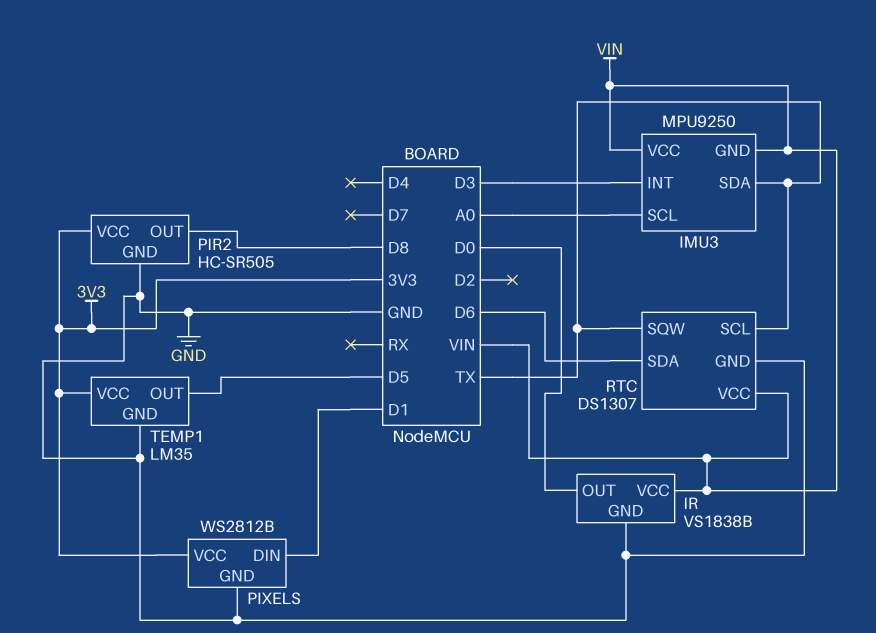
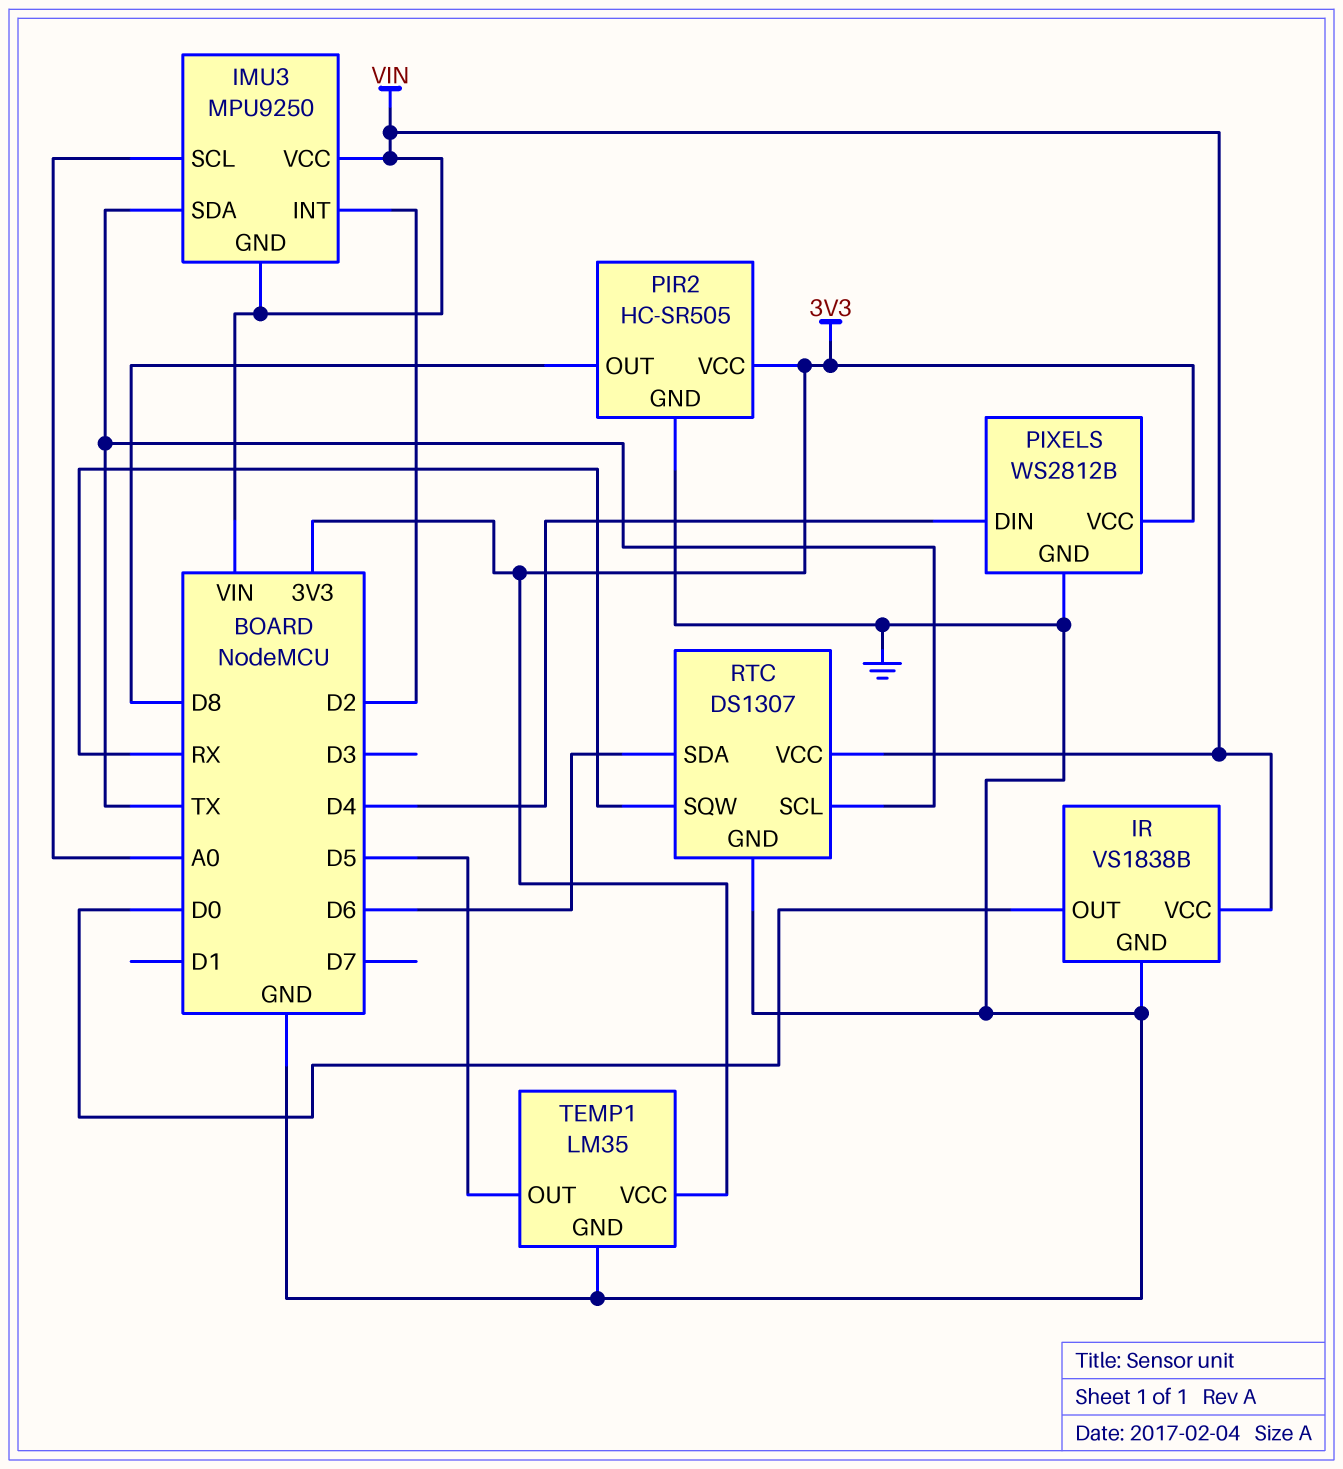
IMU3 pin INT: D3 -> D2
PIXELS pin DIN: D1 -> D4
RTC pin SQW: TX -> RX

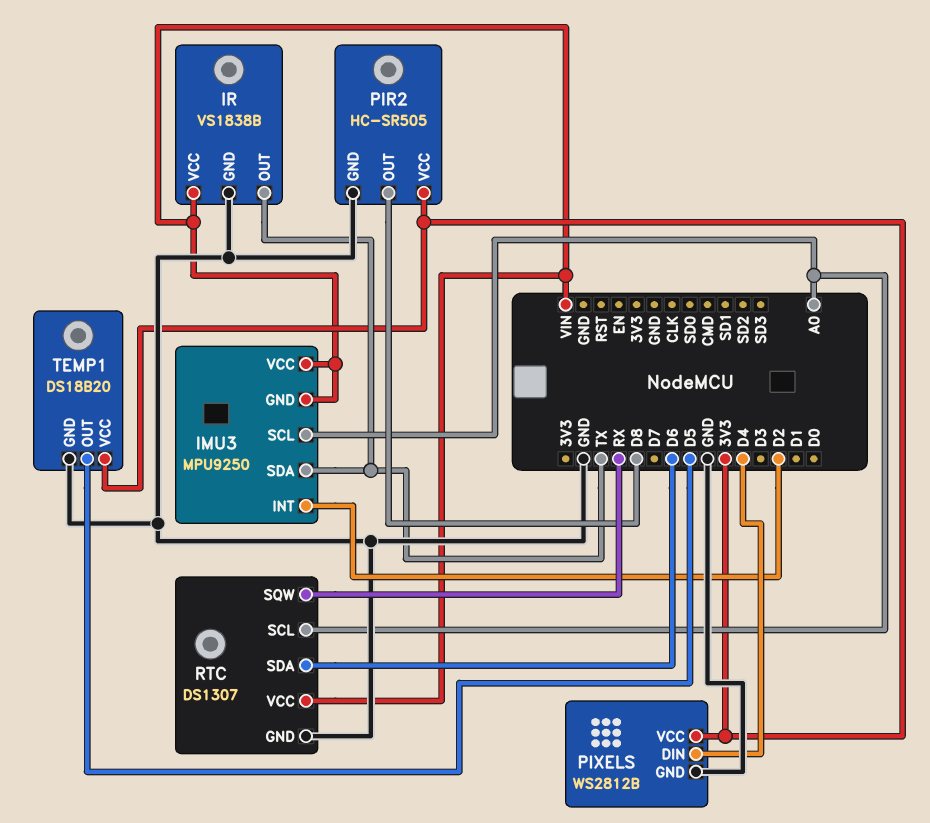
IR pin OUT: D0 -> TX
RTC pin SCL: TX -> A0
TEMP1: LM35 -> DS18B20

